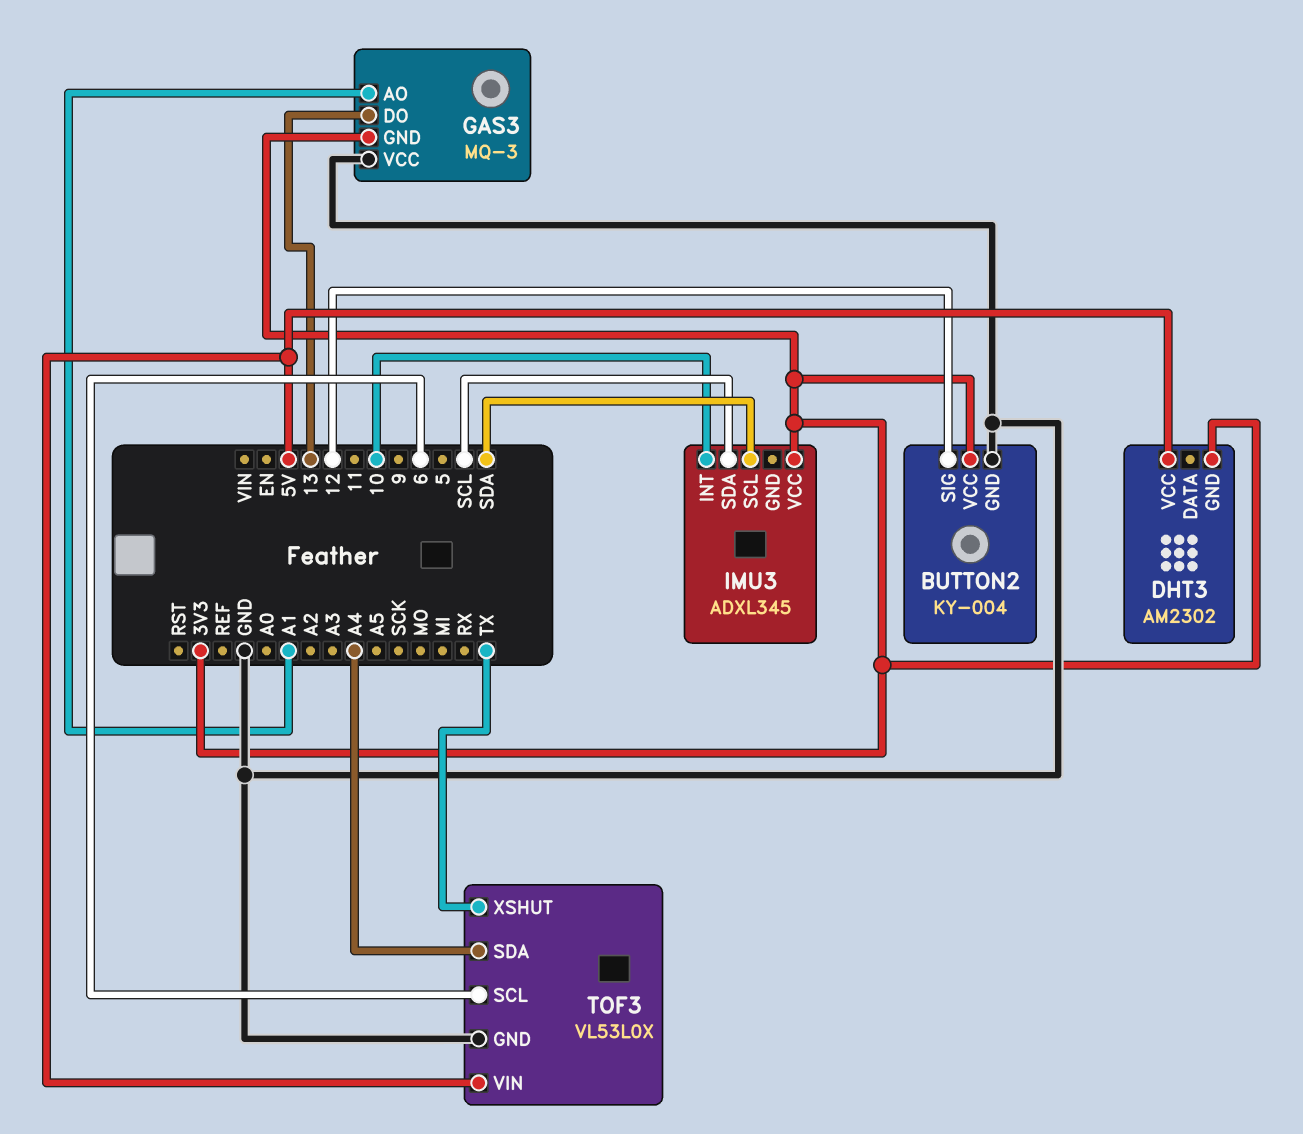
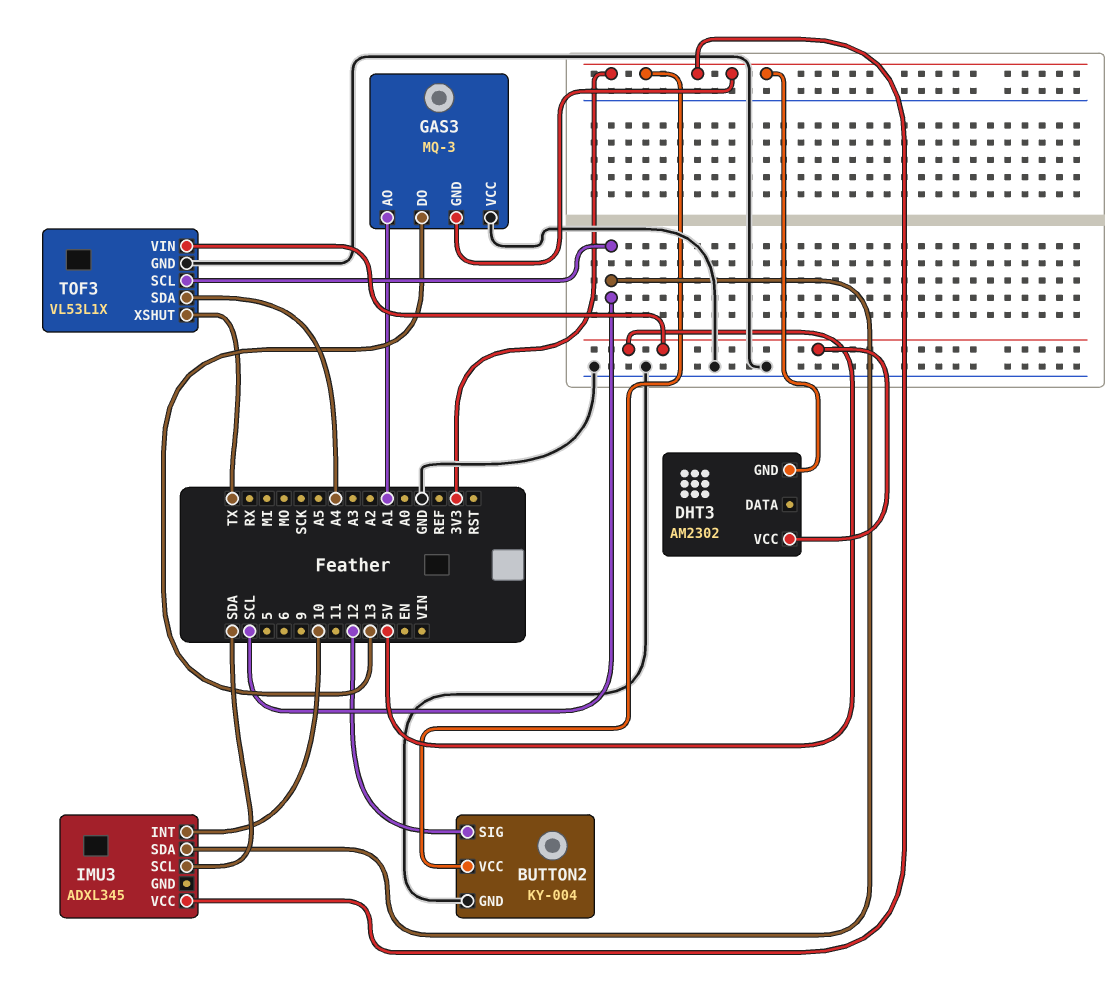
TOF3: VL53L0X -> VL53L1X
TOF3 pin SCL: 6 -> SCL

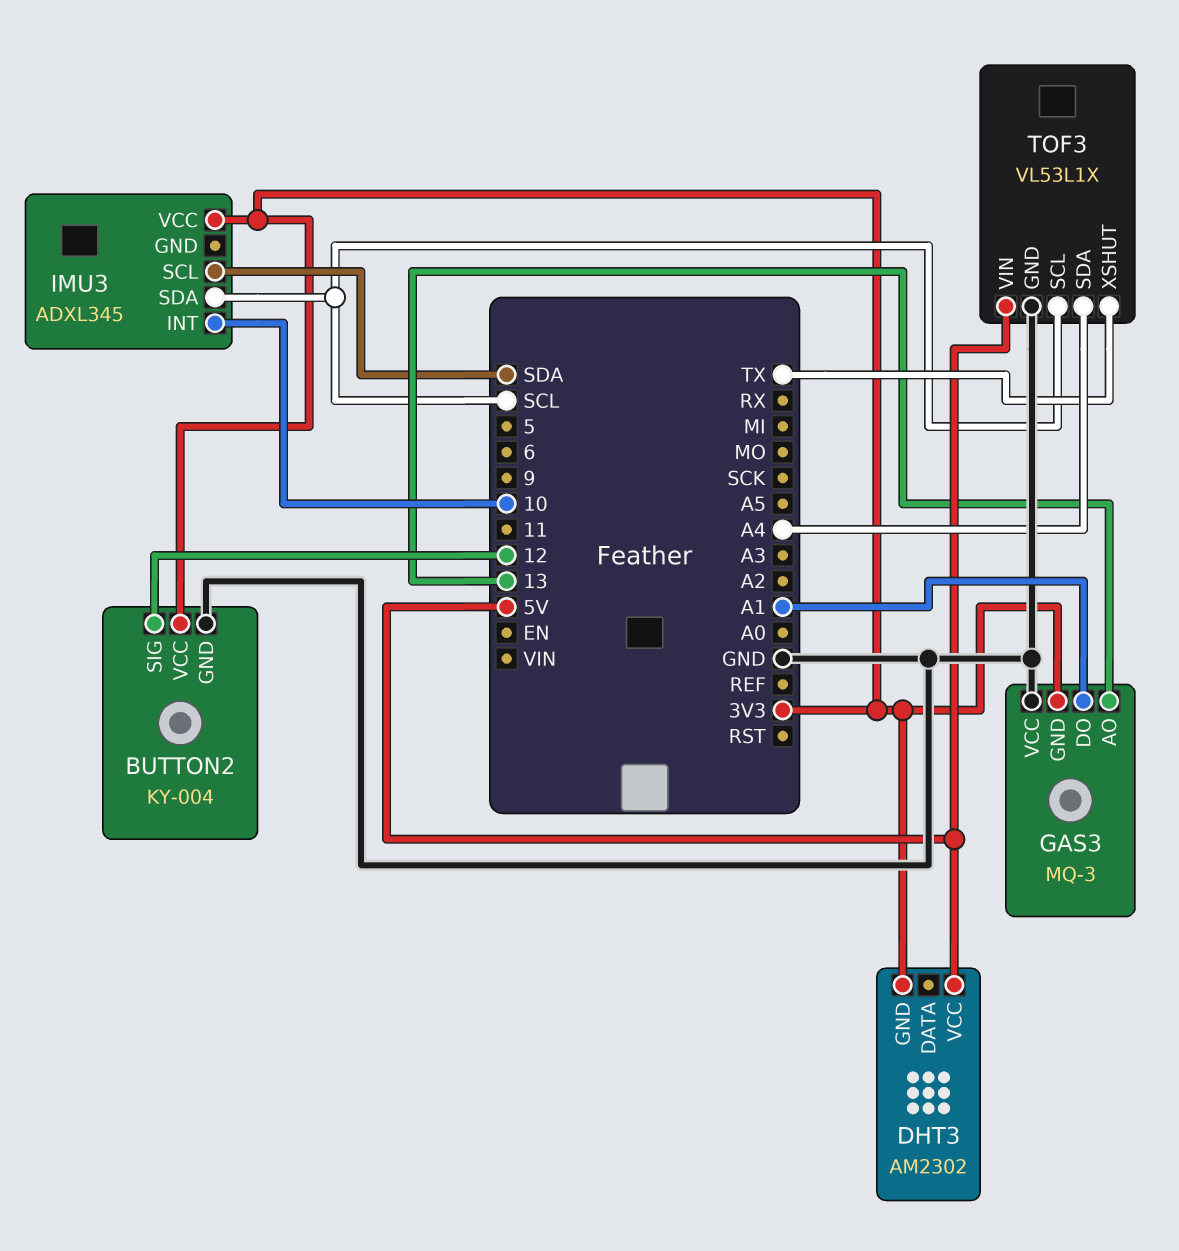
GAS3 pin AO: A1 -> 13
GAS3 pin DO: 13 -> A1

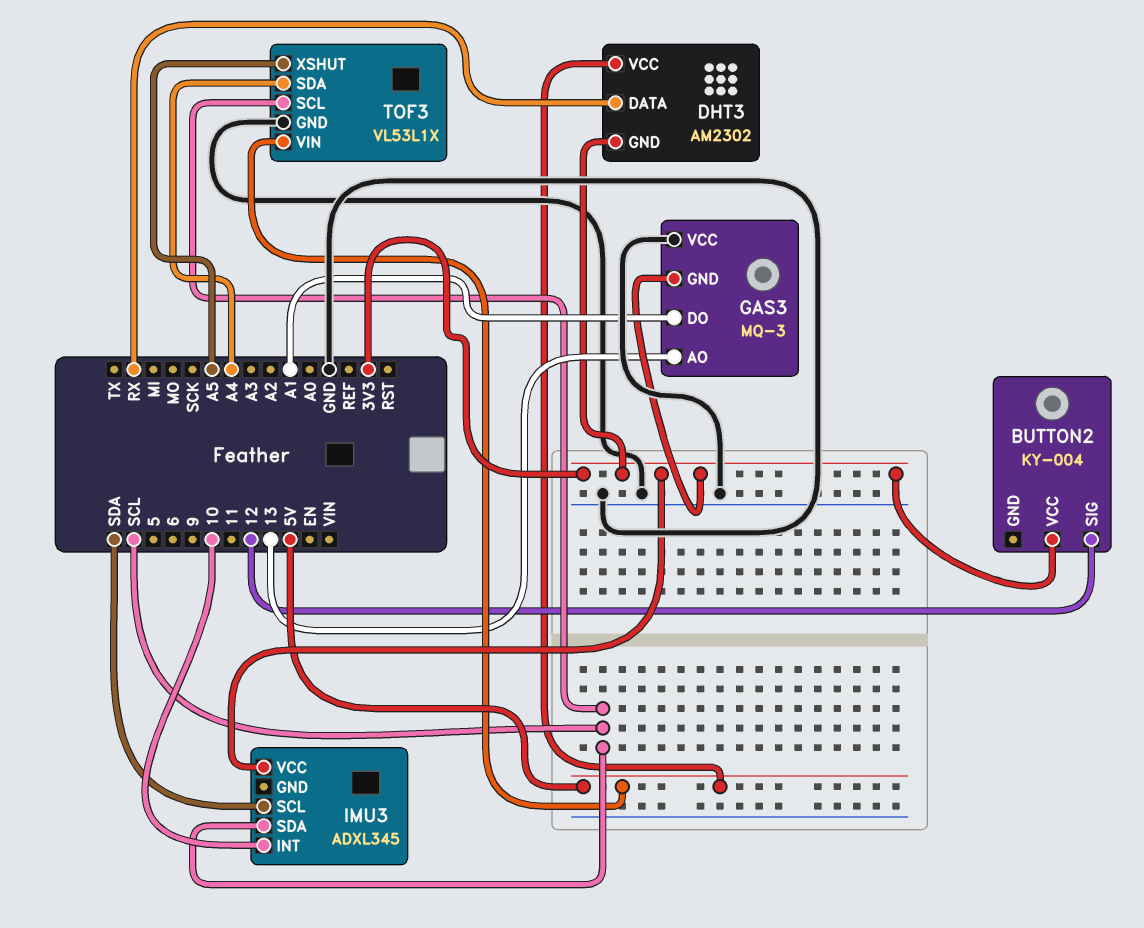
BUTTON2 pin GND: GND -> none
DHT3 pin DATA: none -> RX
TOF3 pin XSHUT: TX -> A5

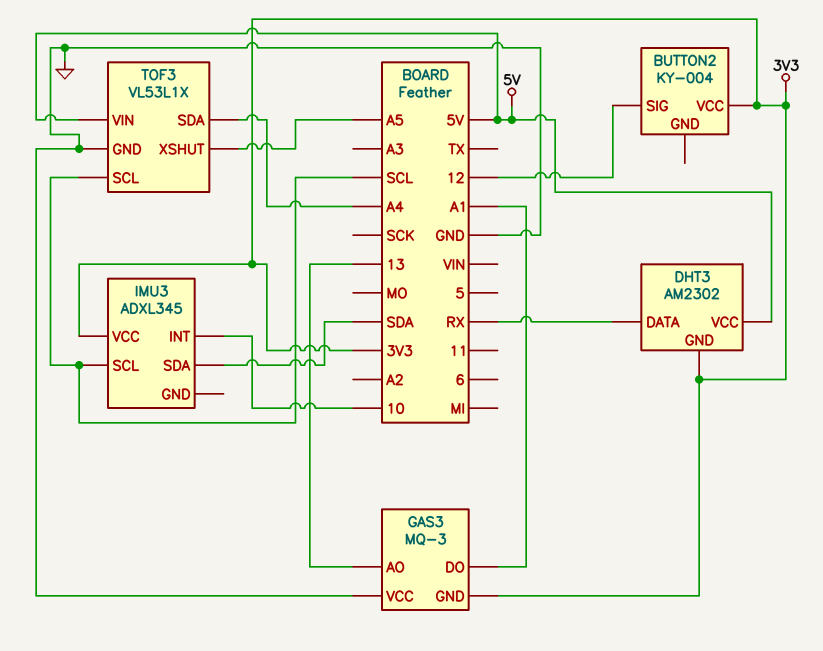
IMU3 pin SCL: SDA -> SCL
IMU3 pin SDA: SCL -> SDA

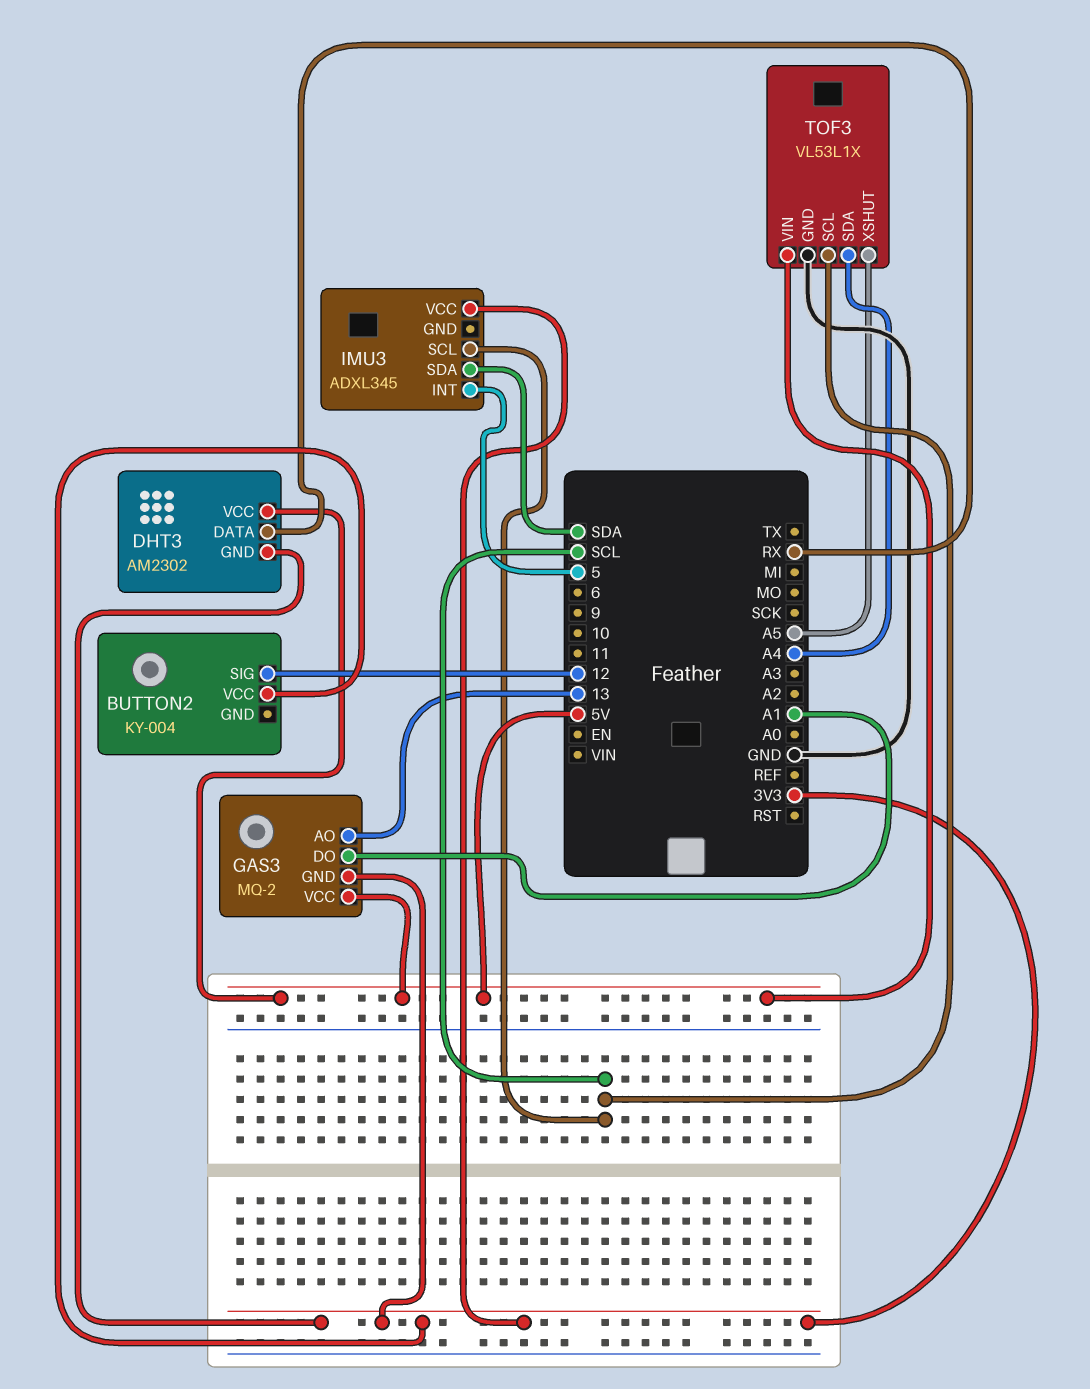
GAS3: MQ-3 -> MQ-2
GAS3 pin VCC: GND -> 5V
IMU3 pin INT: 10 -> 5

